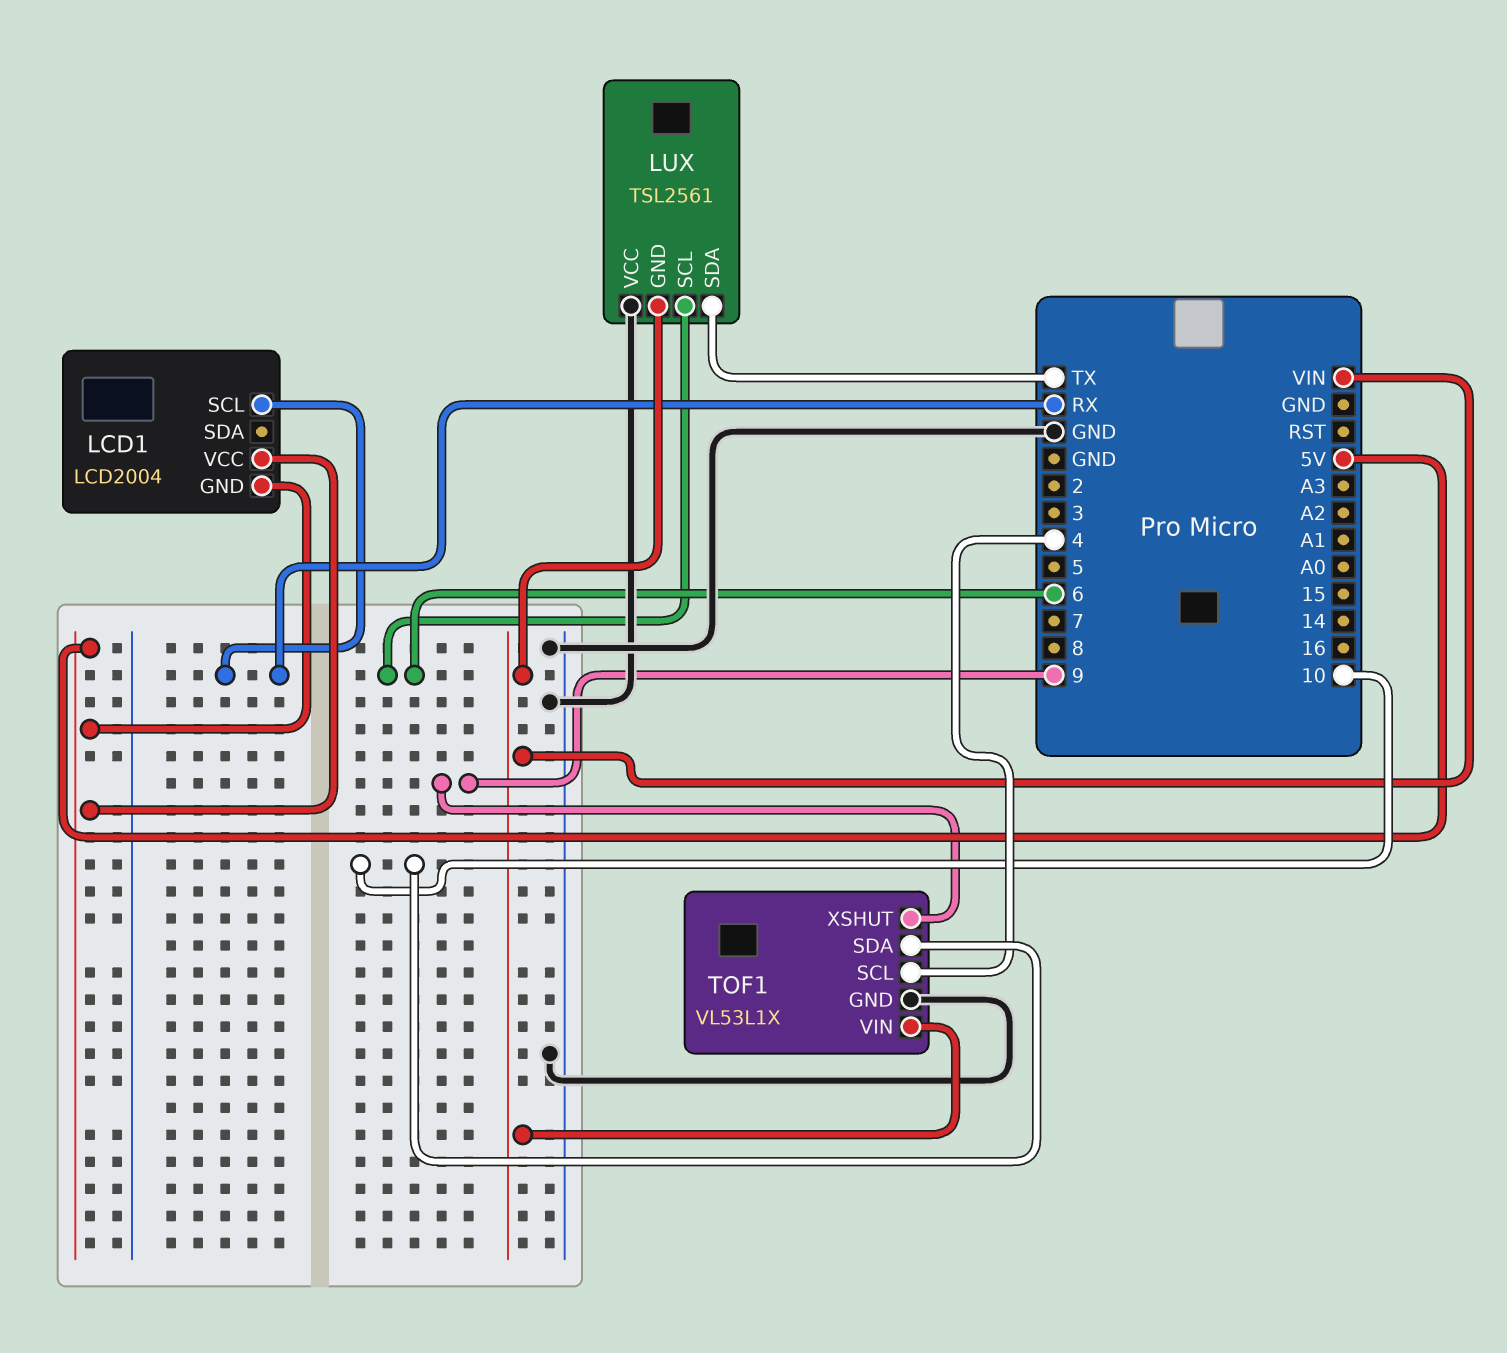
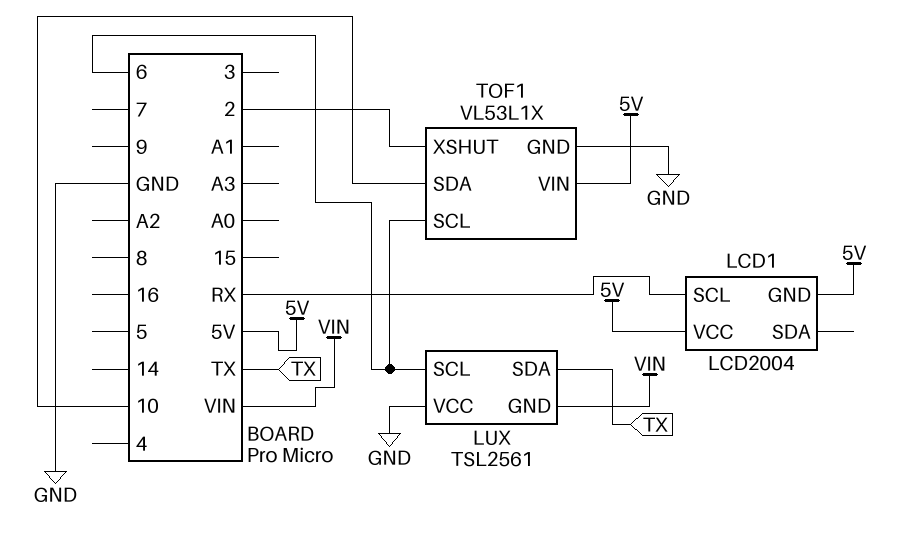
TOF1 pin SCL: 4 -> 6
TOF1 pin VIN: VIN -> 5V
TOF1 pin XSHUT: 9 -> 2

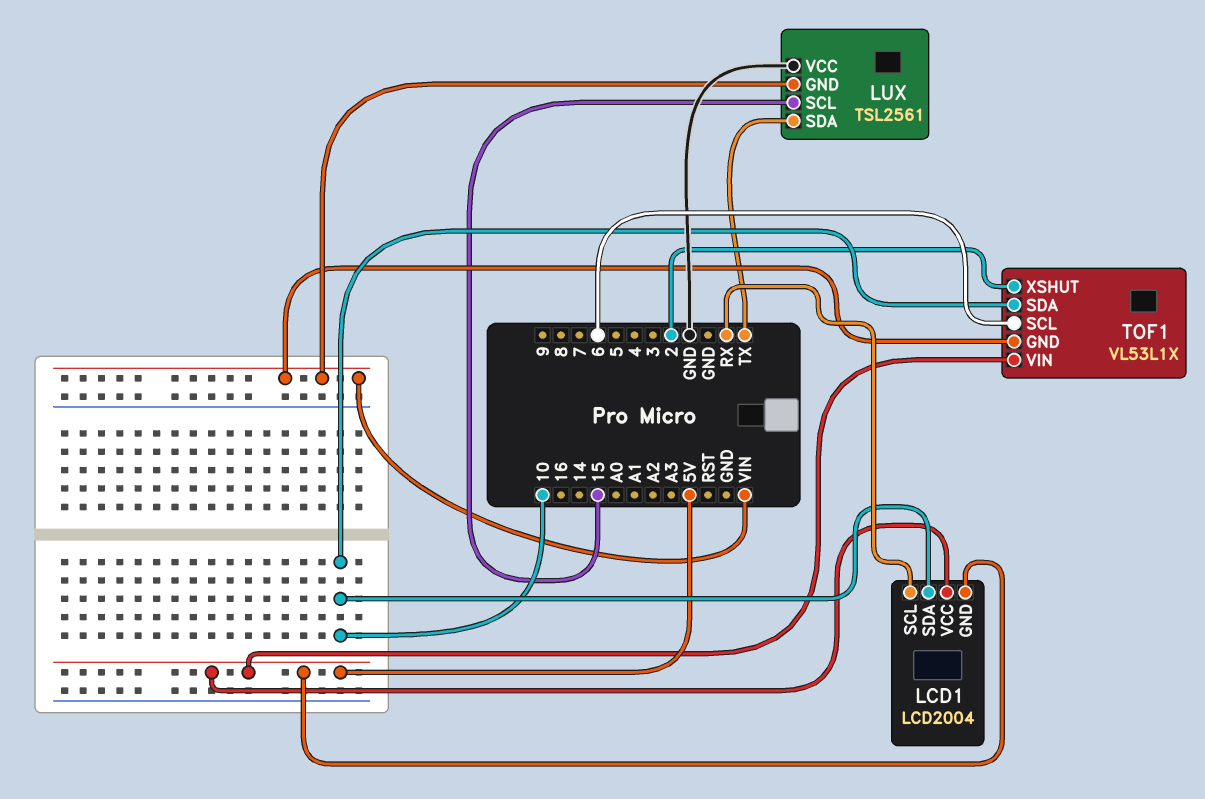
LCD1 pin SDA: none -> 10
LUX pin SCL: 6 -> 15
TOF1 pin GND: GND -> VIN

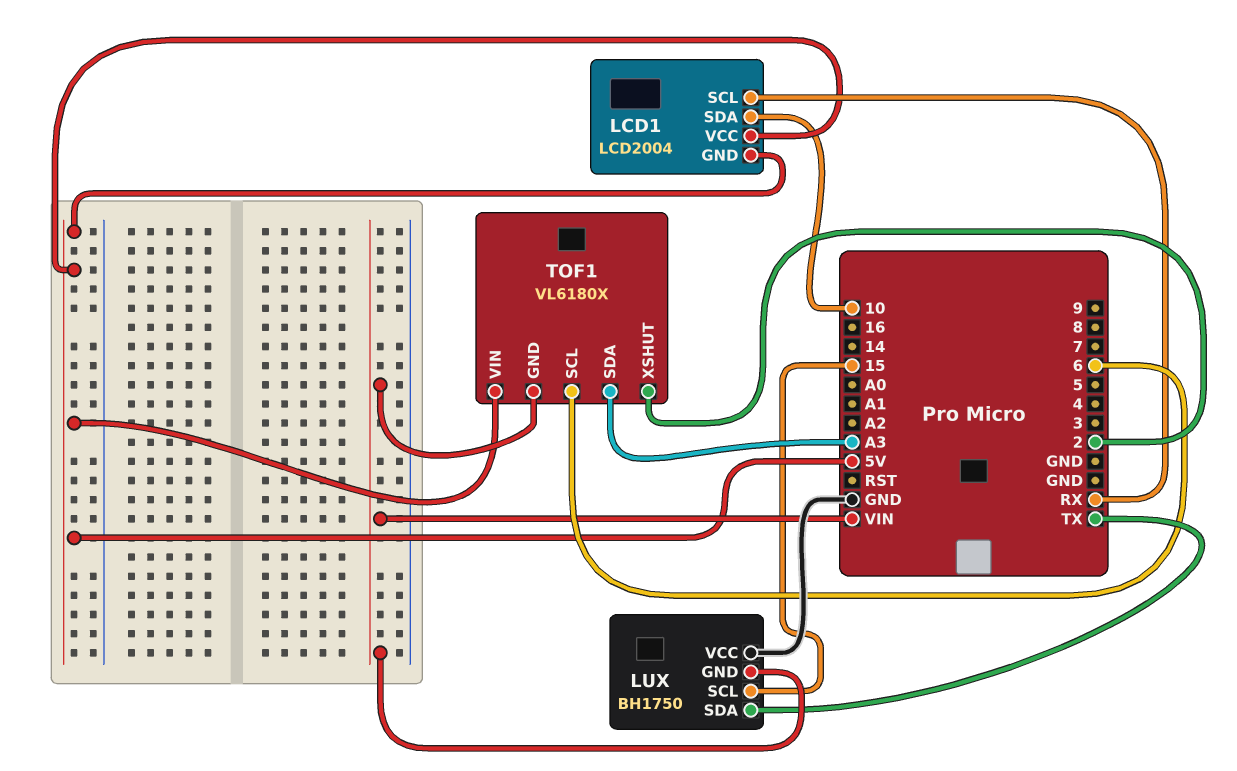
LUX: TSL2561 -> BH1750
TOF1: VL53L1X -> VL6180X
TOF1 pin SDA: 10 -> A3

